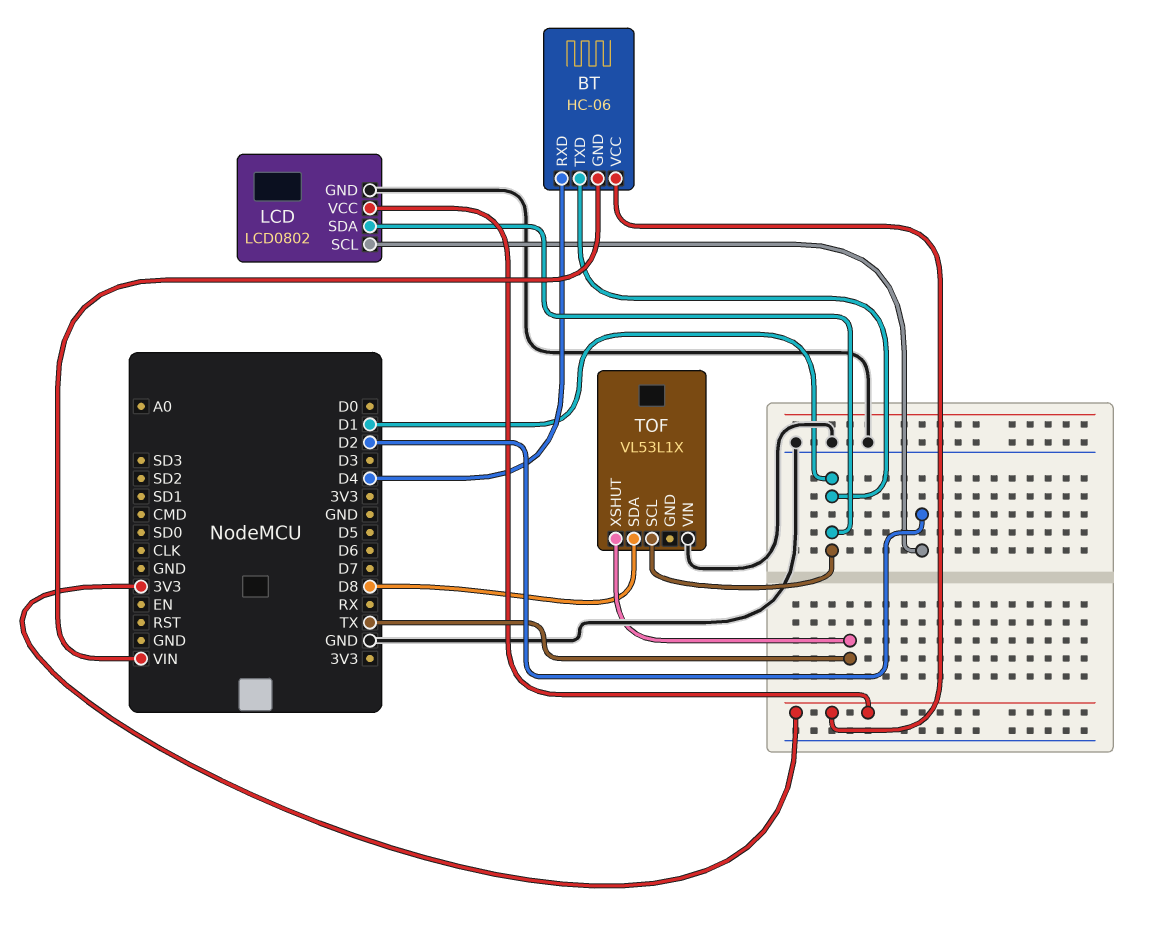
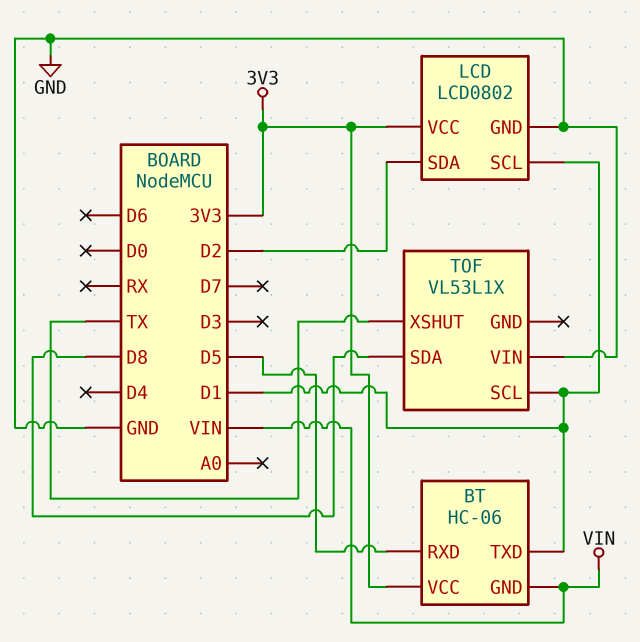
BT pin RXD: D4 -> D5
LCD pin SCL: D2 -> D1
LCD pin SDA: D1 -> D2

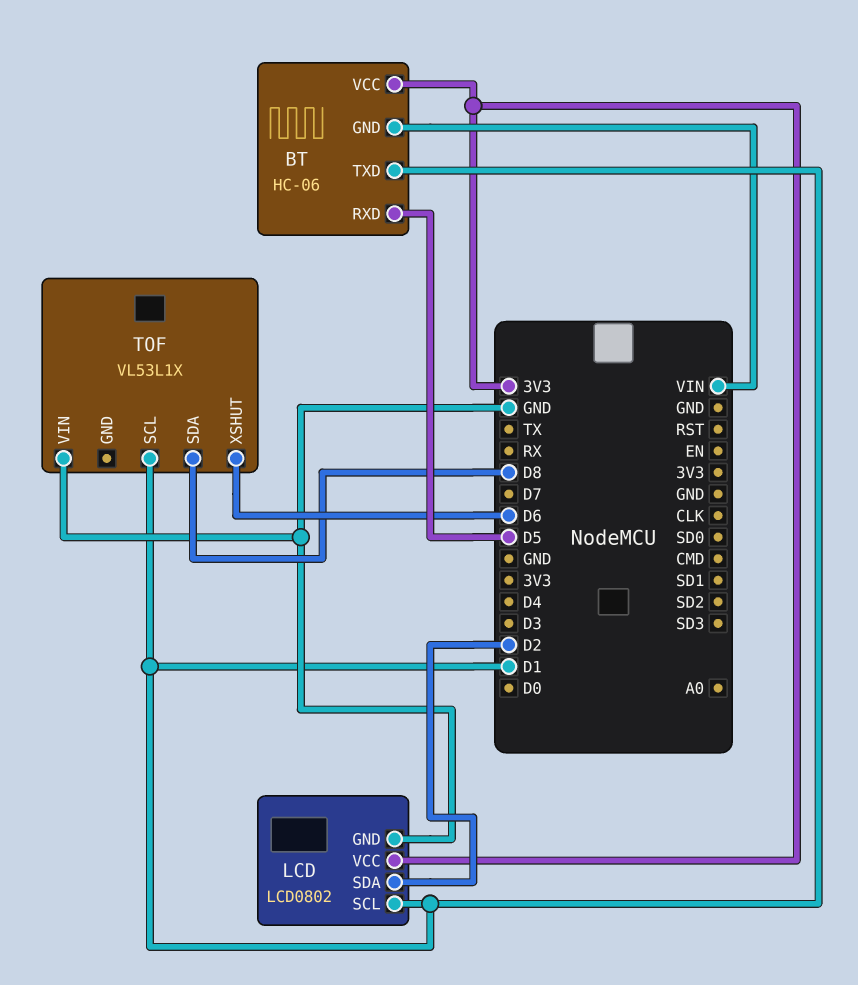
TOF pin XSHUT: TX -> D6

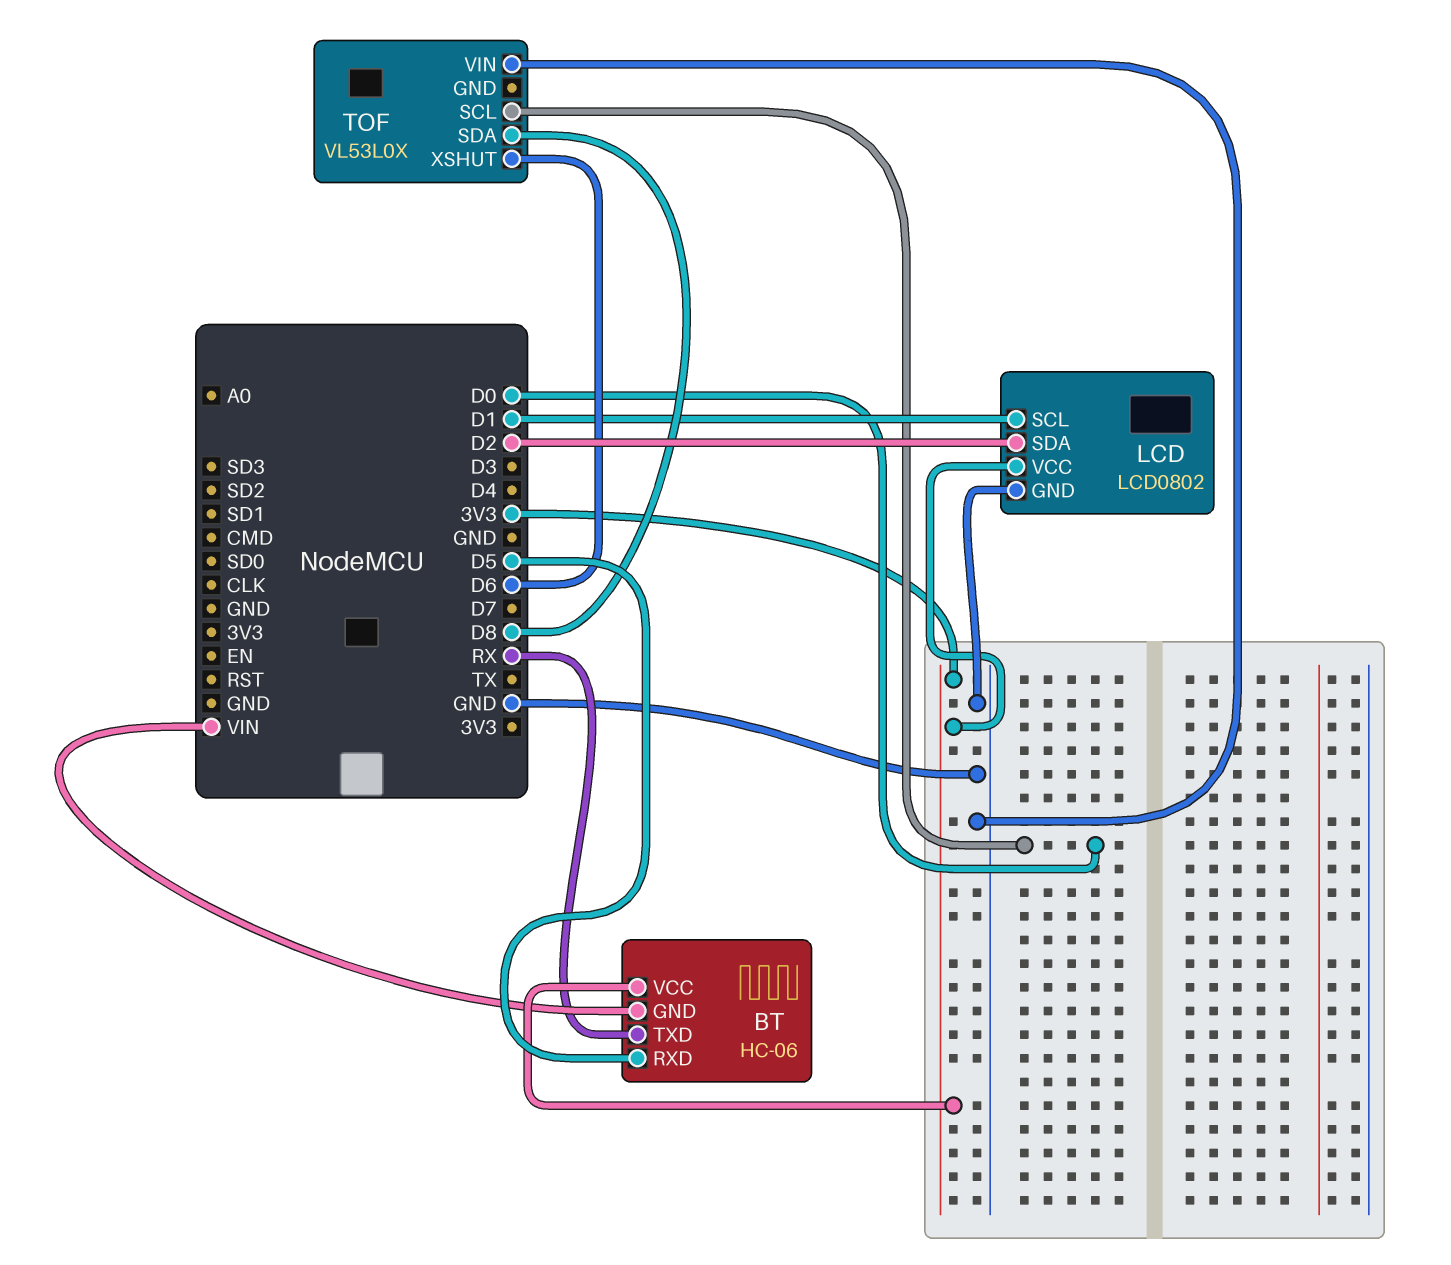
BT pin TXD: D1 -> RX
TOF: VL53L1X -> VL53L0X
TOF pin SCL: D1 -> D0

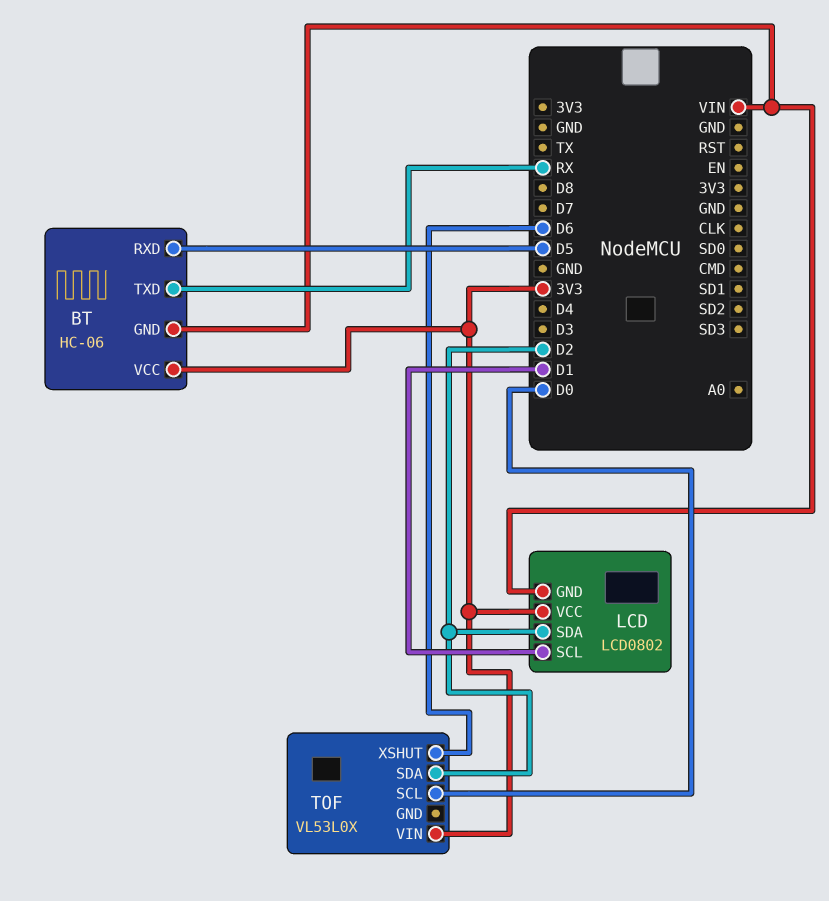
LCD pin GND: GND -> VIN
TOF pin SDA: D8 -> D2
TOF pin VIN: GND -> 3V3

